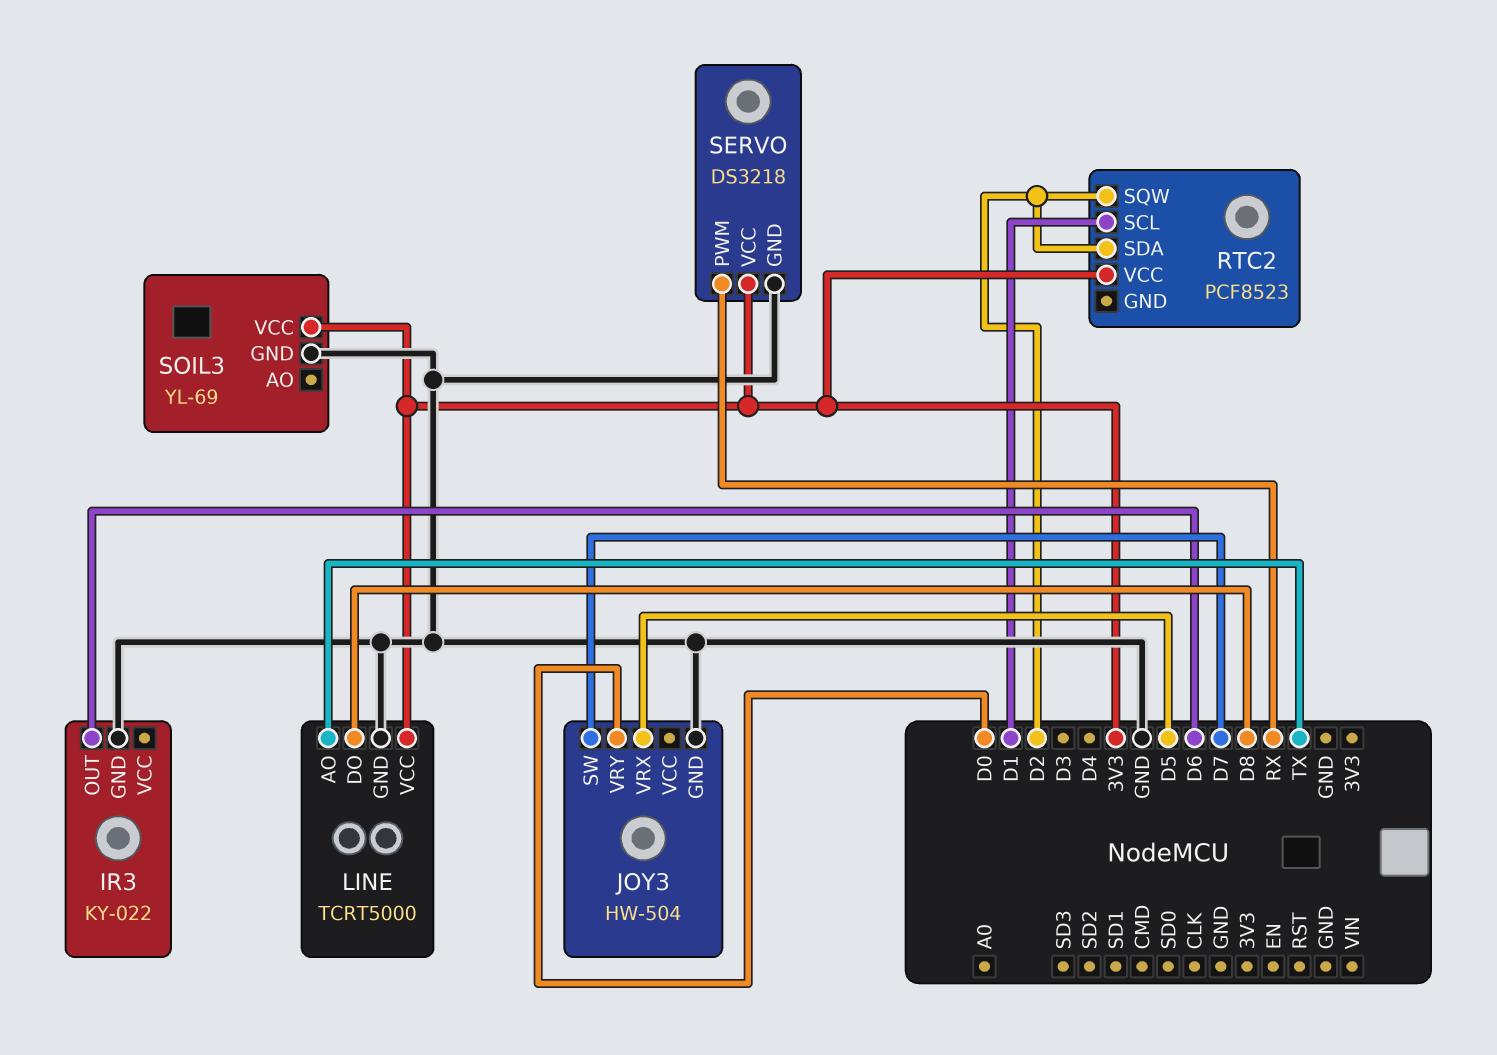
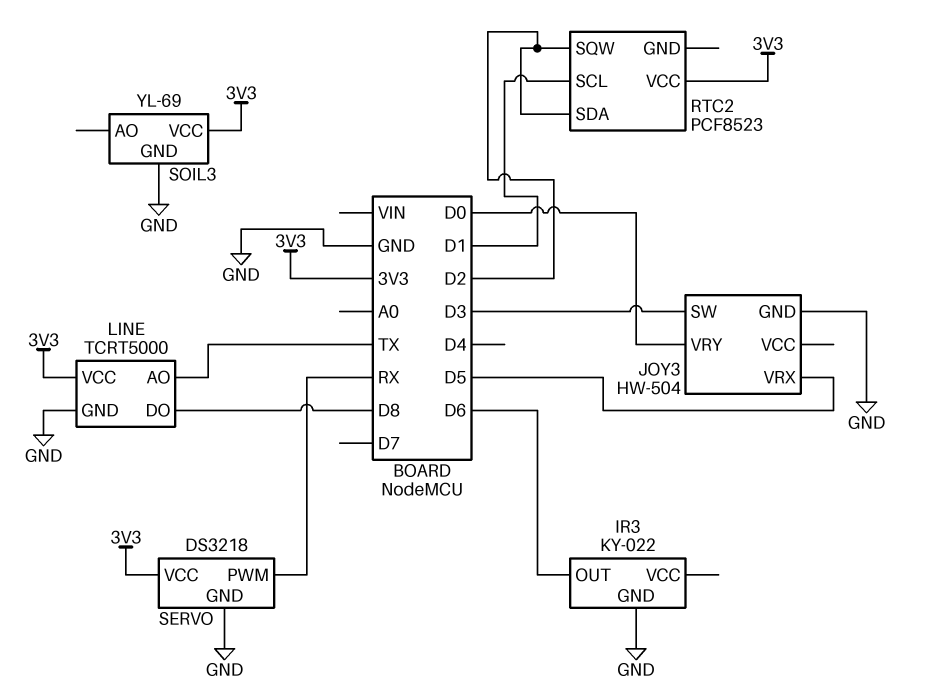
JOY3 pin SW: D7 -> D3

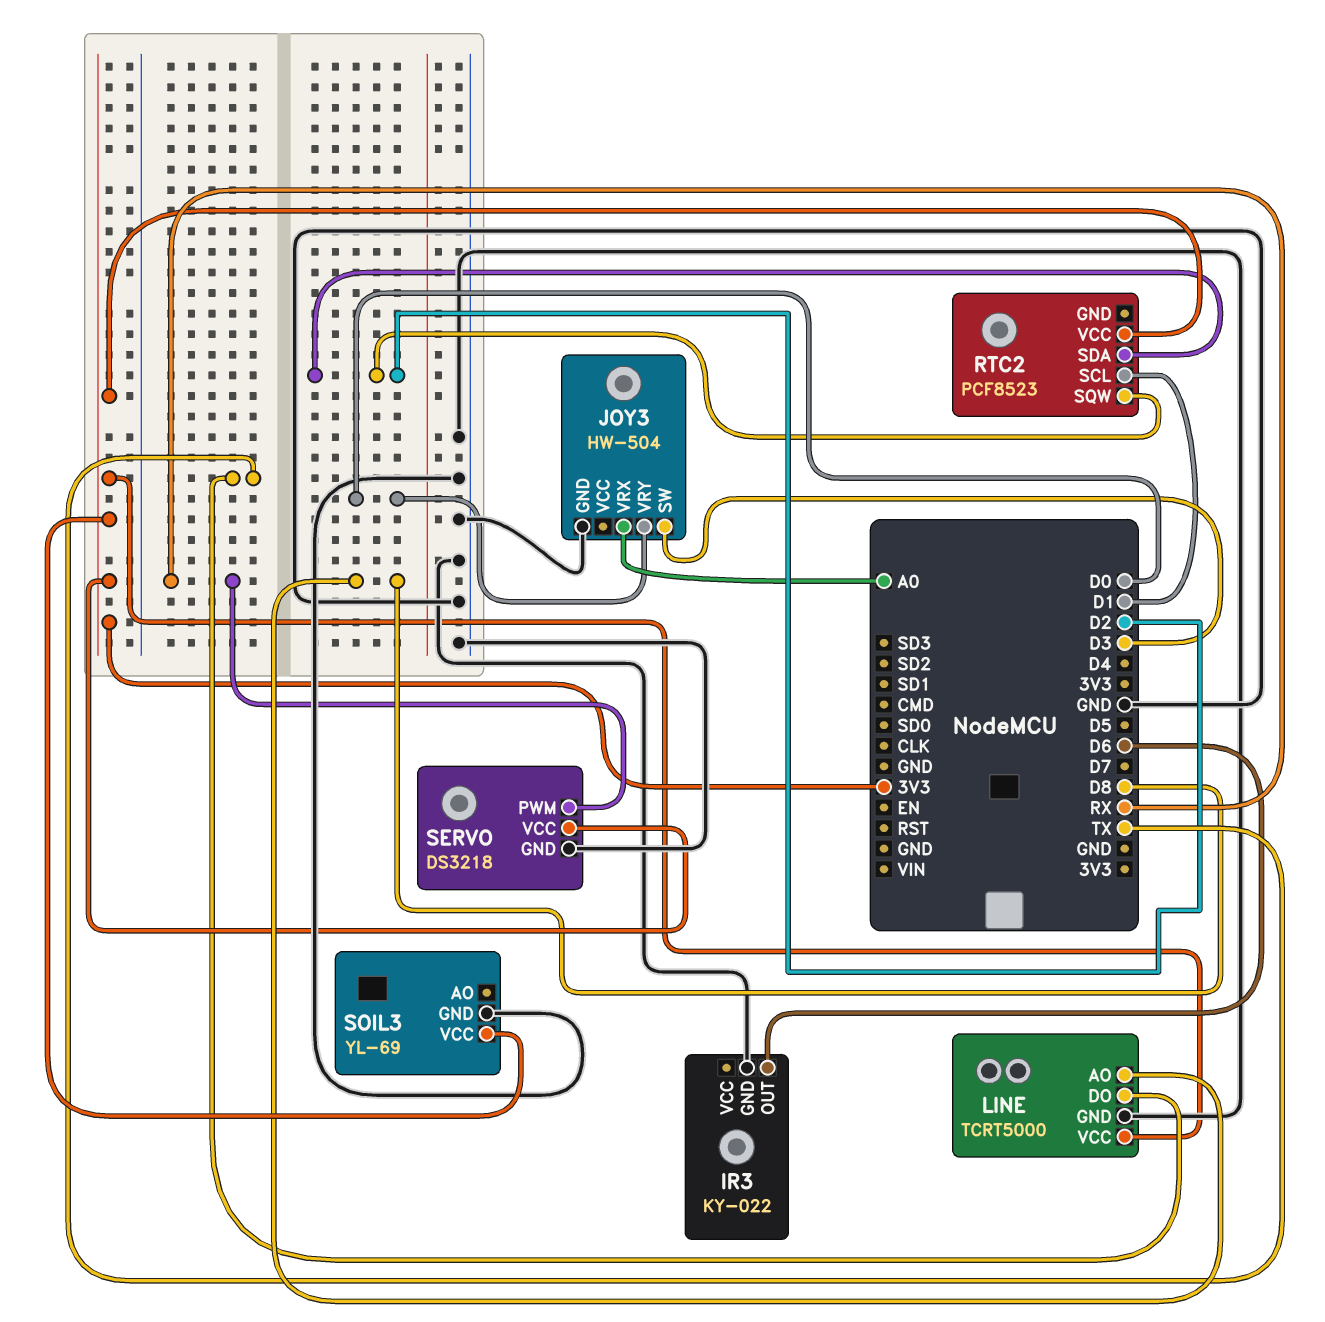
JOY3 pin VRX: D5 -> A0
LINE pin AO: TX -> D8
LINE pin DO: D8 -> TX

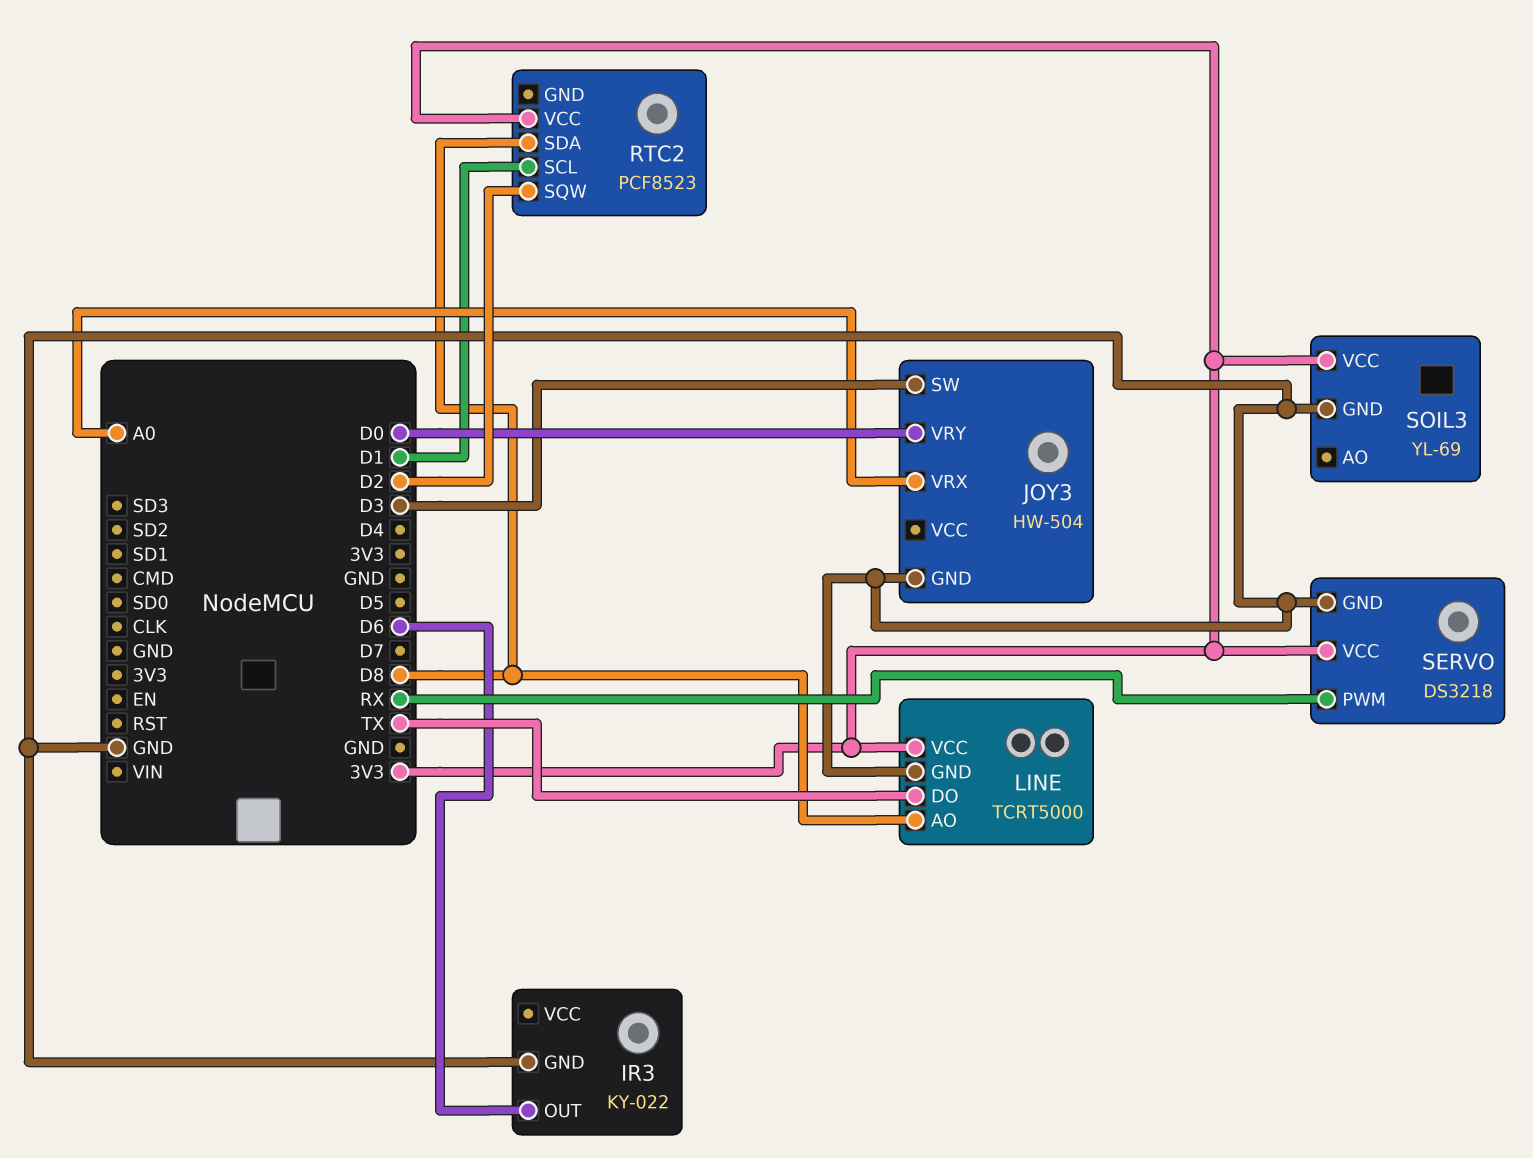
RTC2 pin SDA: D2 -> D8

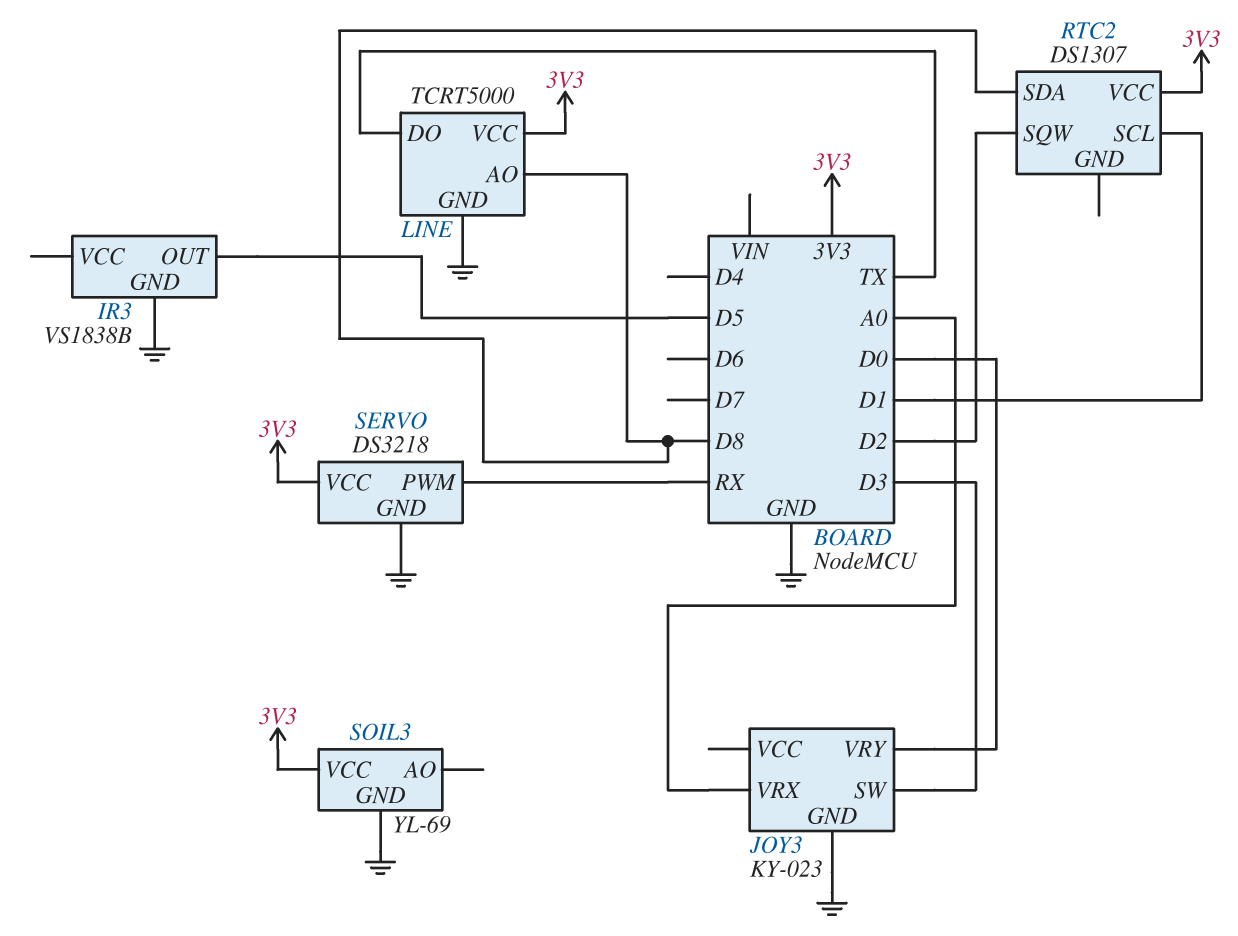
IR3: KY-022 -> VS1838B
IR3 pin OUT: D6 -> D5
JOY3: HW-504 -> KY-023
RTC2: PCF8523 -> DS1307

